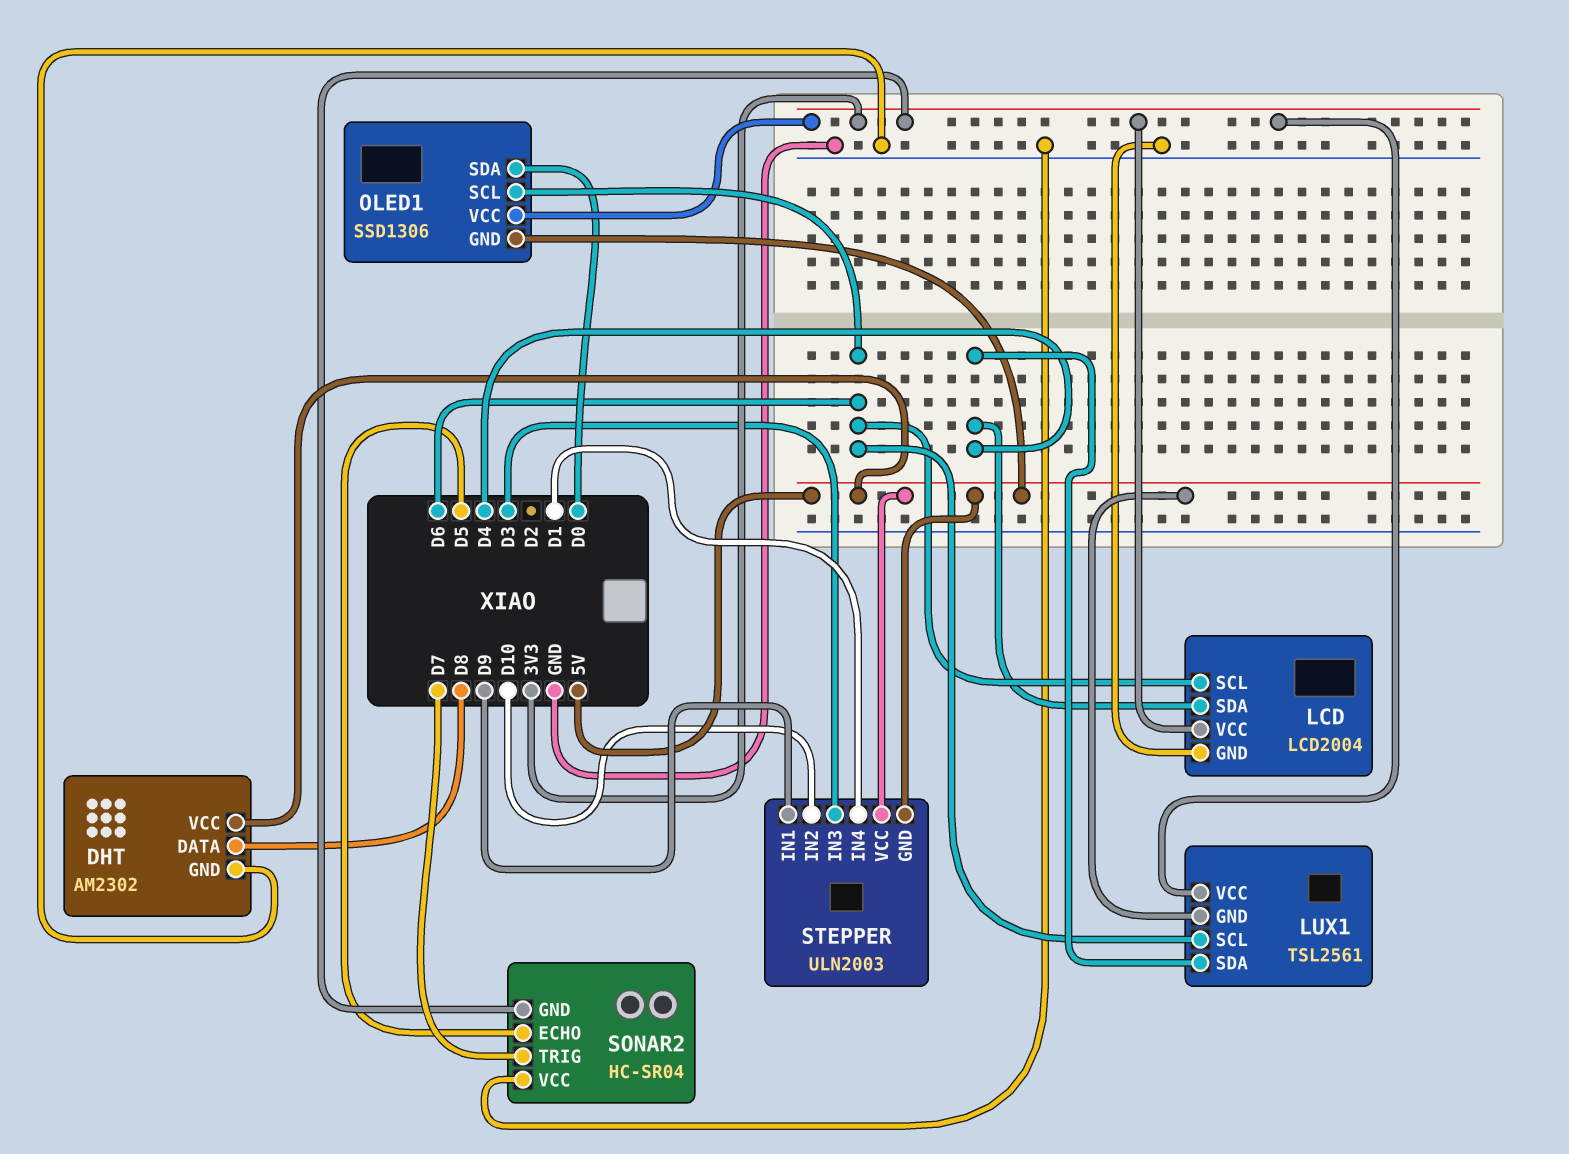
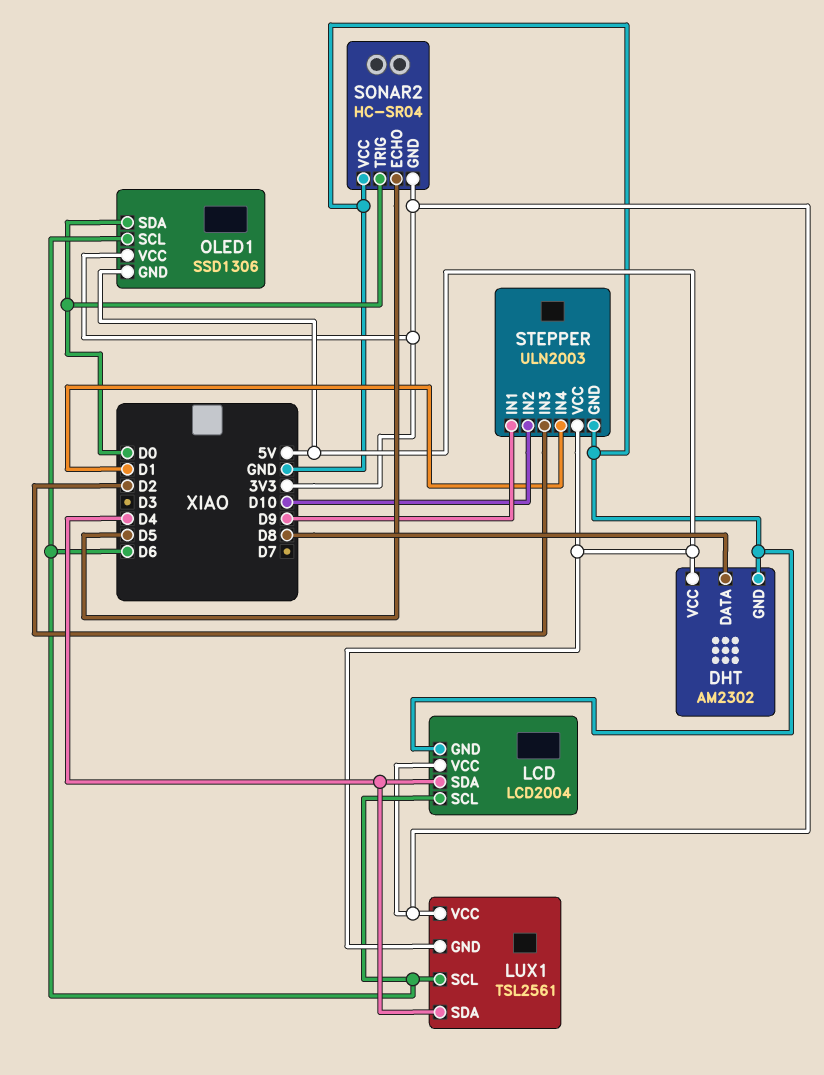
SONAR2 pin TRIG: D7 -> D0
STEPPER pin GND: 5V -> GND
STEPPER pin IN3: D3 -> D2

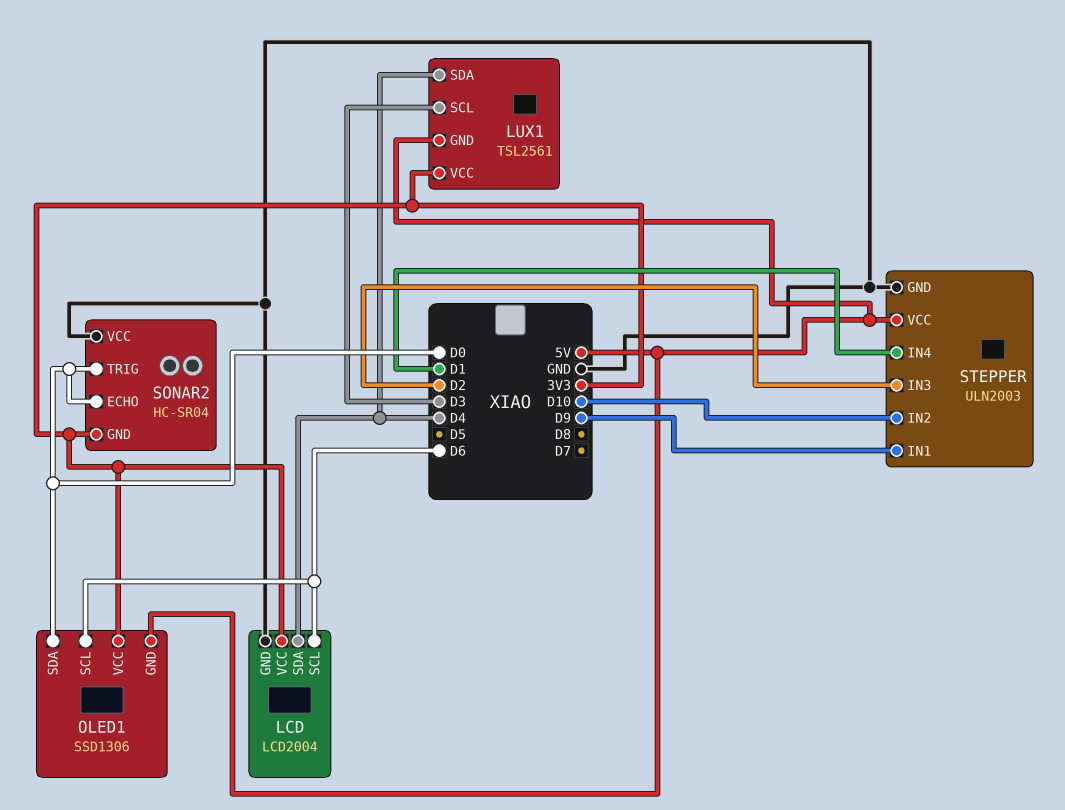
DHT: AM2302 -> none
DHT pin DATA: D8 -> none
DHT pin GND: GND -> none
DHT pin VCC: 5V -> none
LUX1 pin SCL: D6 -> D3
SONAR2 pin ECHO: D5 -> D0

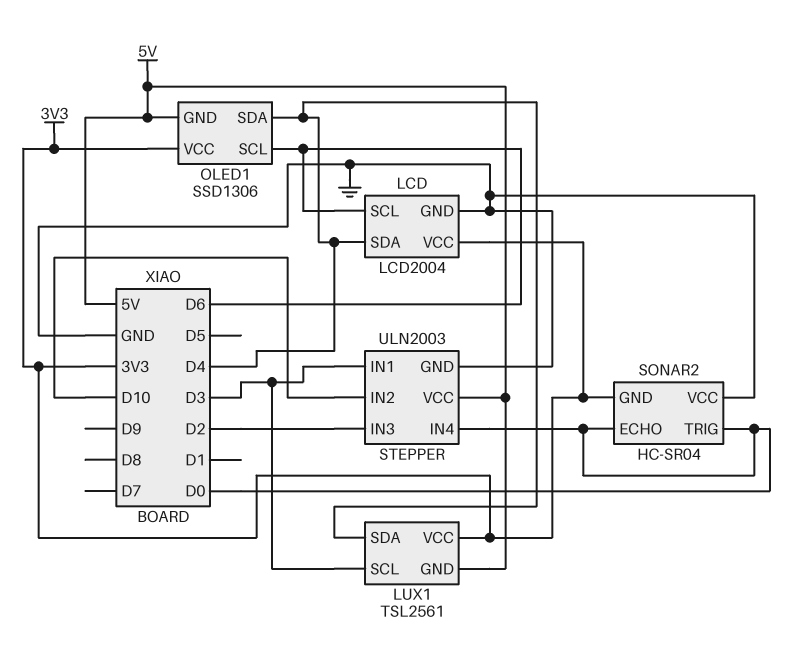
OLED1 pin SDA: D0 -> D4
STEPPER pin IN1: D9 -> D3
STEPPER pin IN4: D1 -> D0

